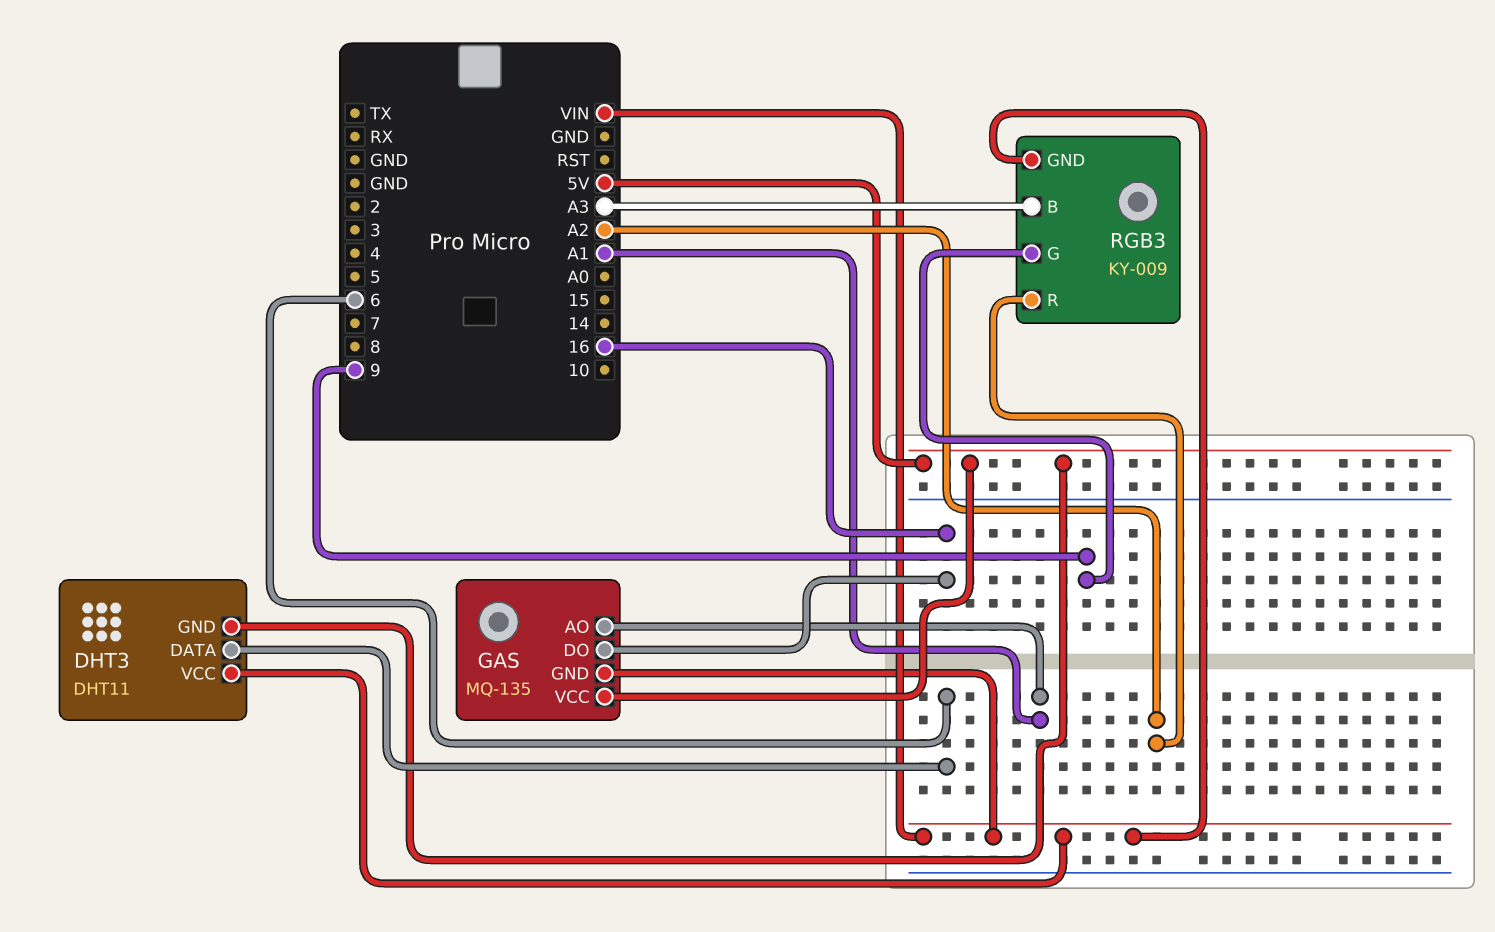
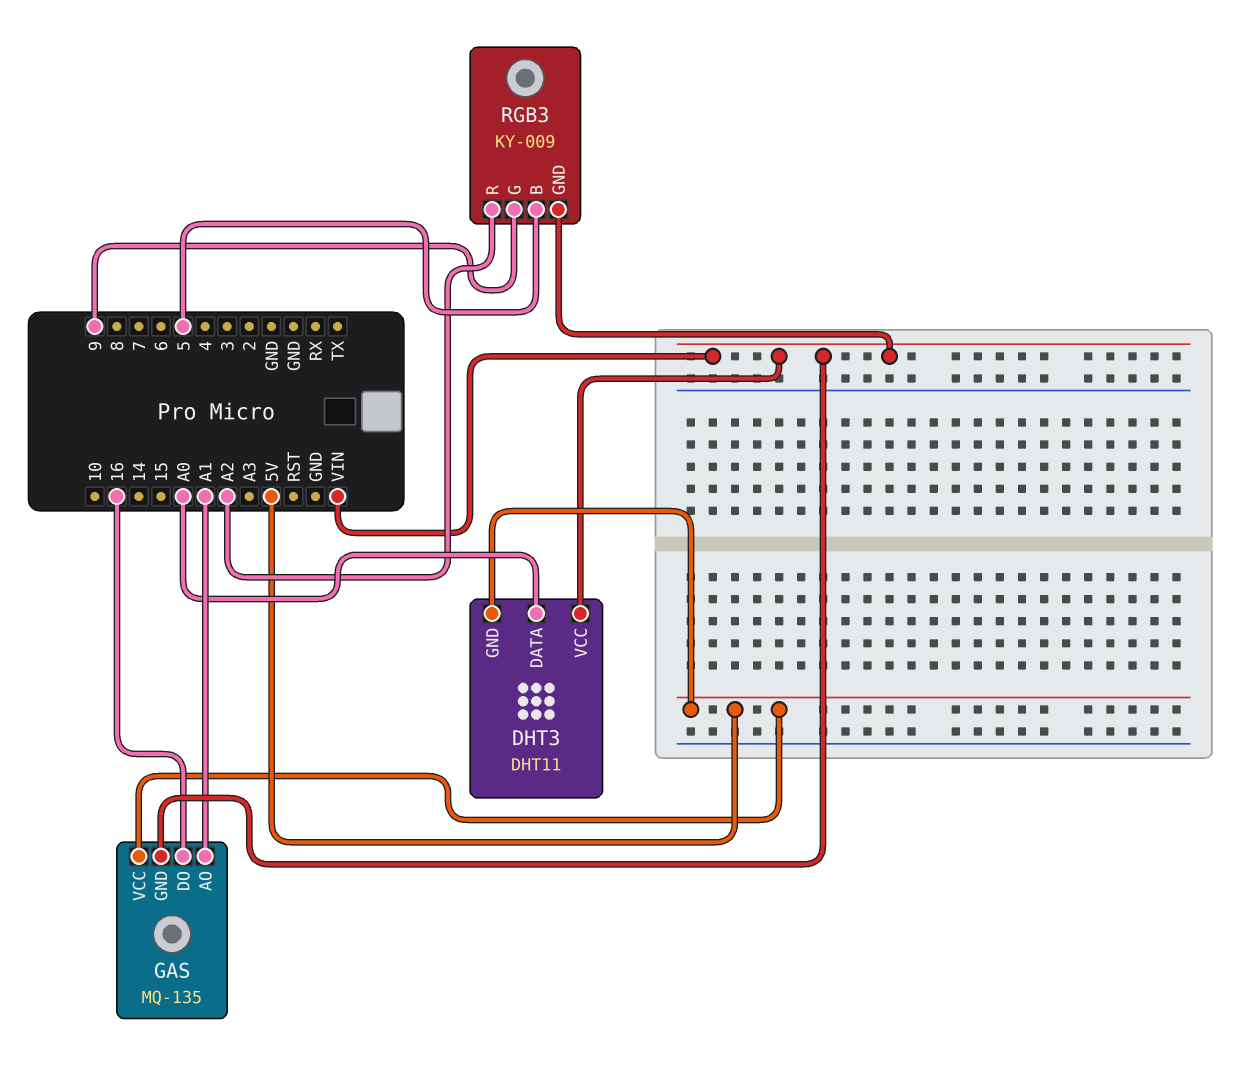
DHT3 pin DATA: 6 -> A0
RGB3 pin B: A3 -> 5

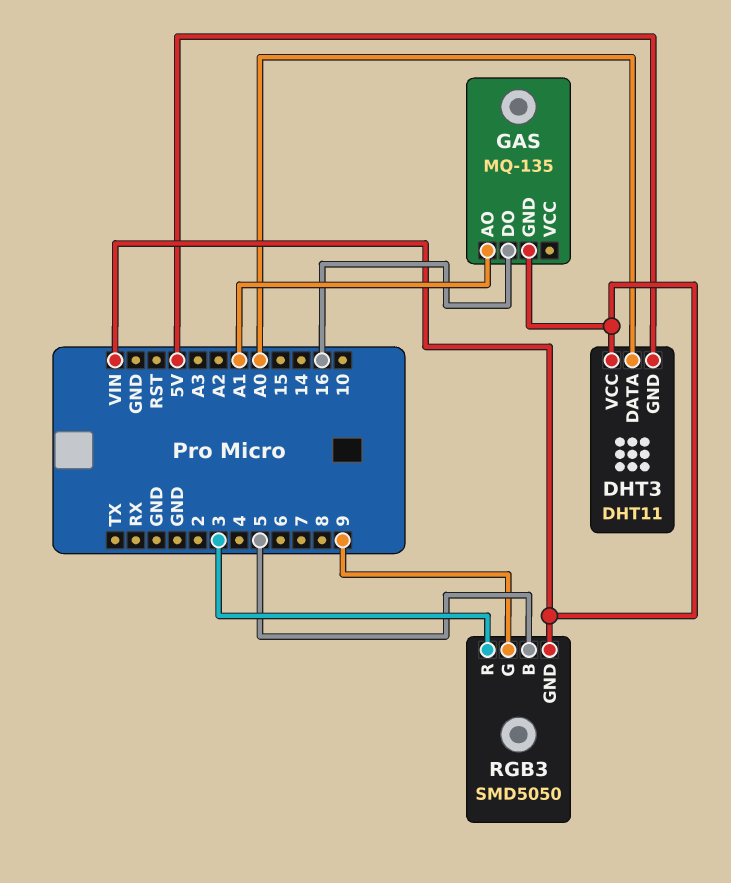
GAS pin VCC: 5V -> none
RGB3: KY-009 -> SMD5050
RGB3 pin R: A2 -> 3

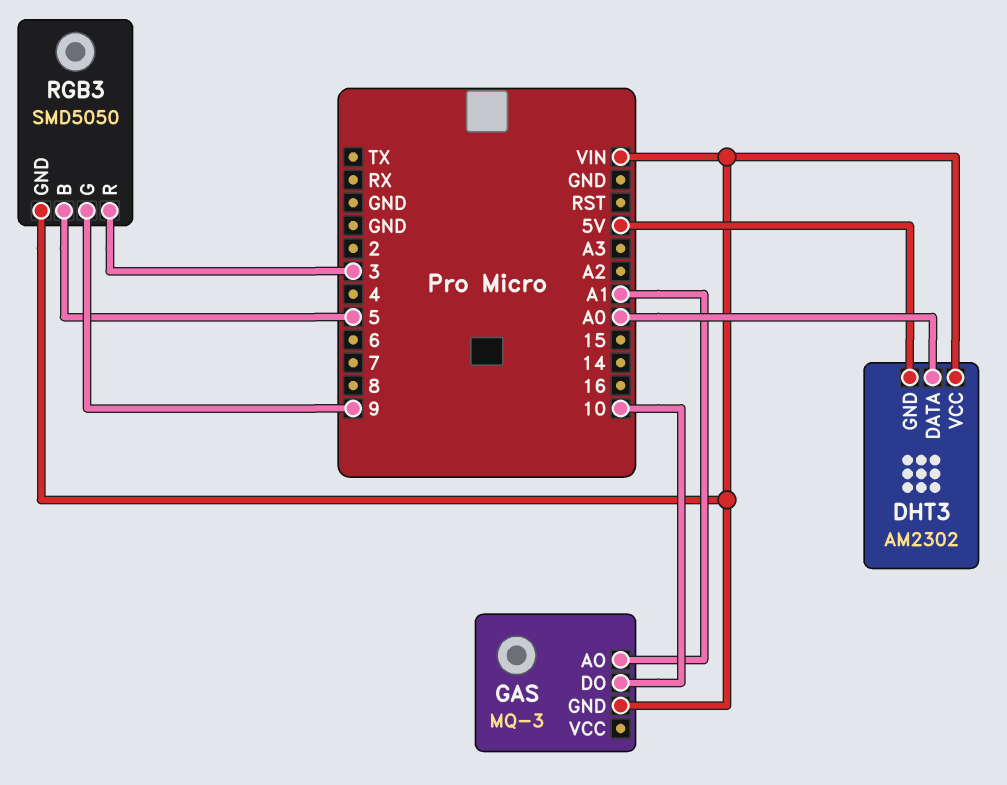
DHT3: DHT11 -> AM2302
GAS: MQ-135 -> MQ-3
GAS pin DO: 16 -> 10

